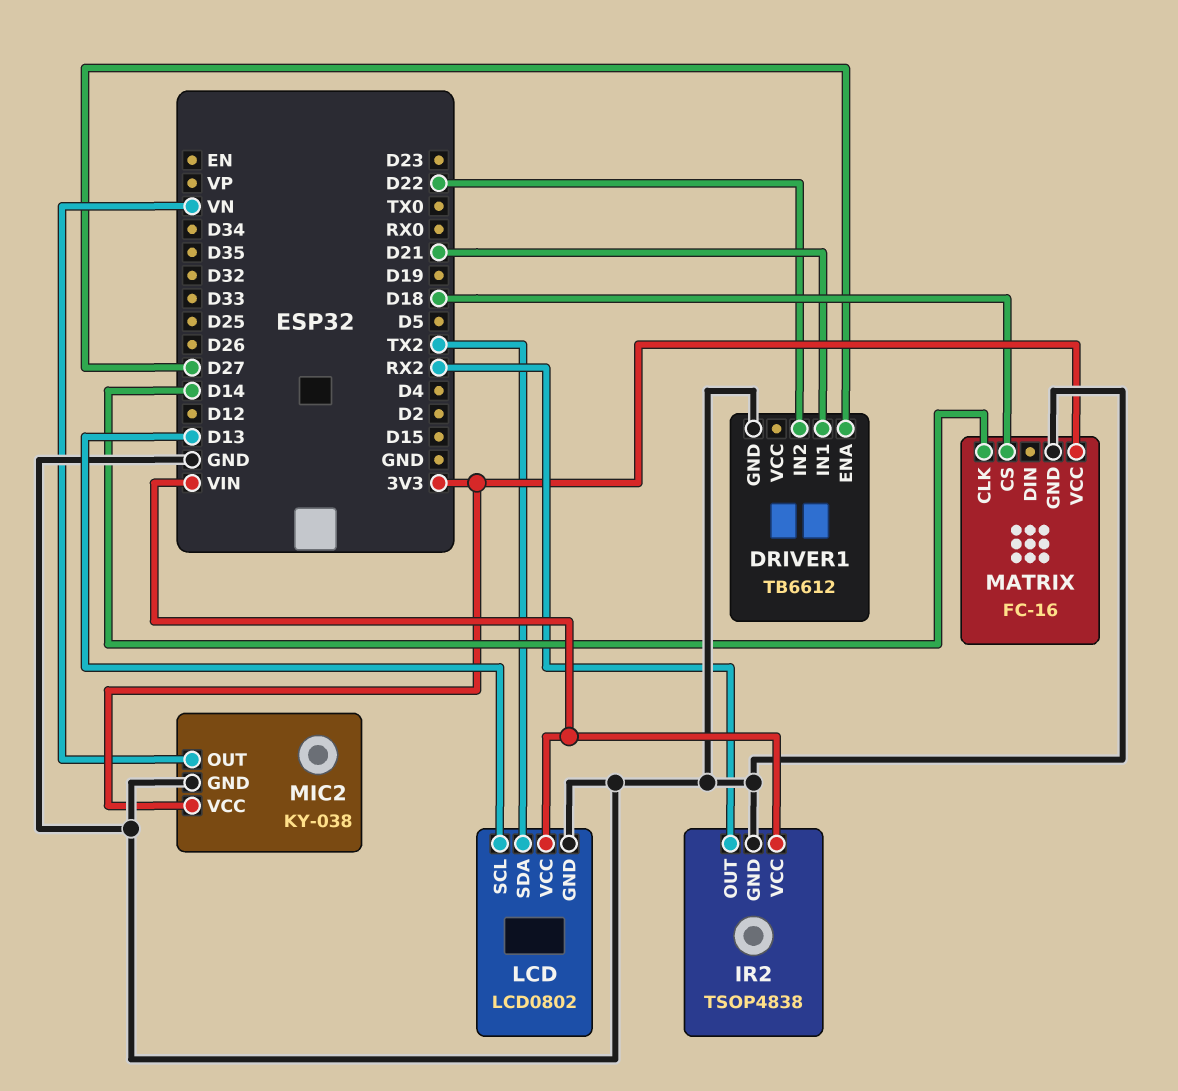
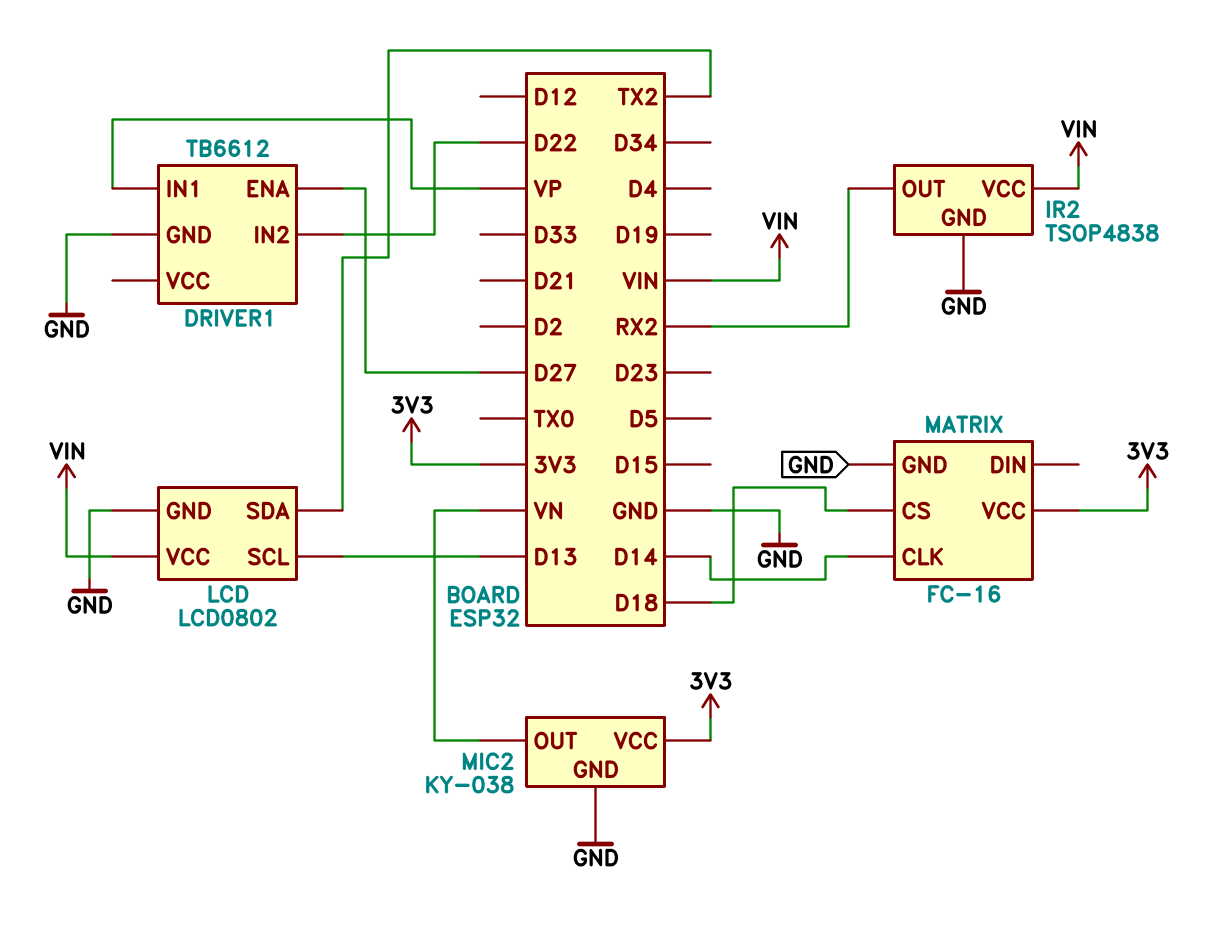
DRIVER1 pin IN1: D21 -> VP

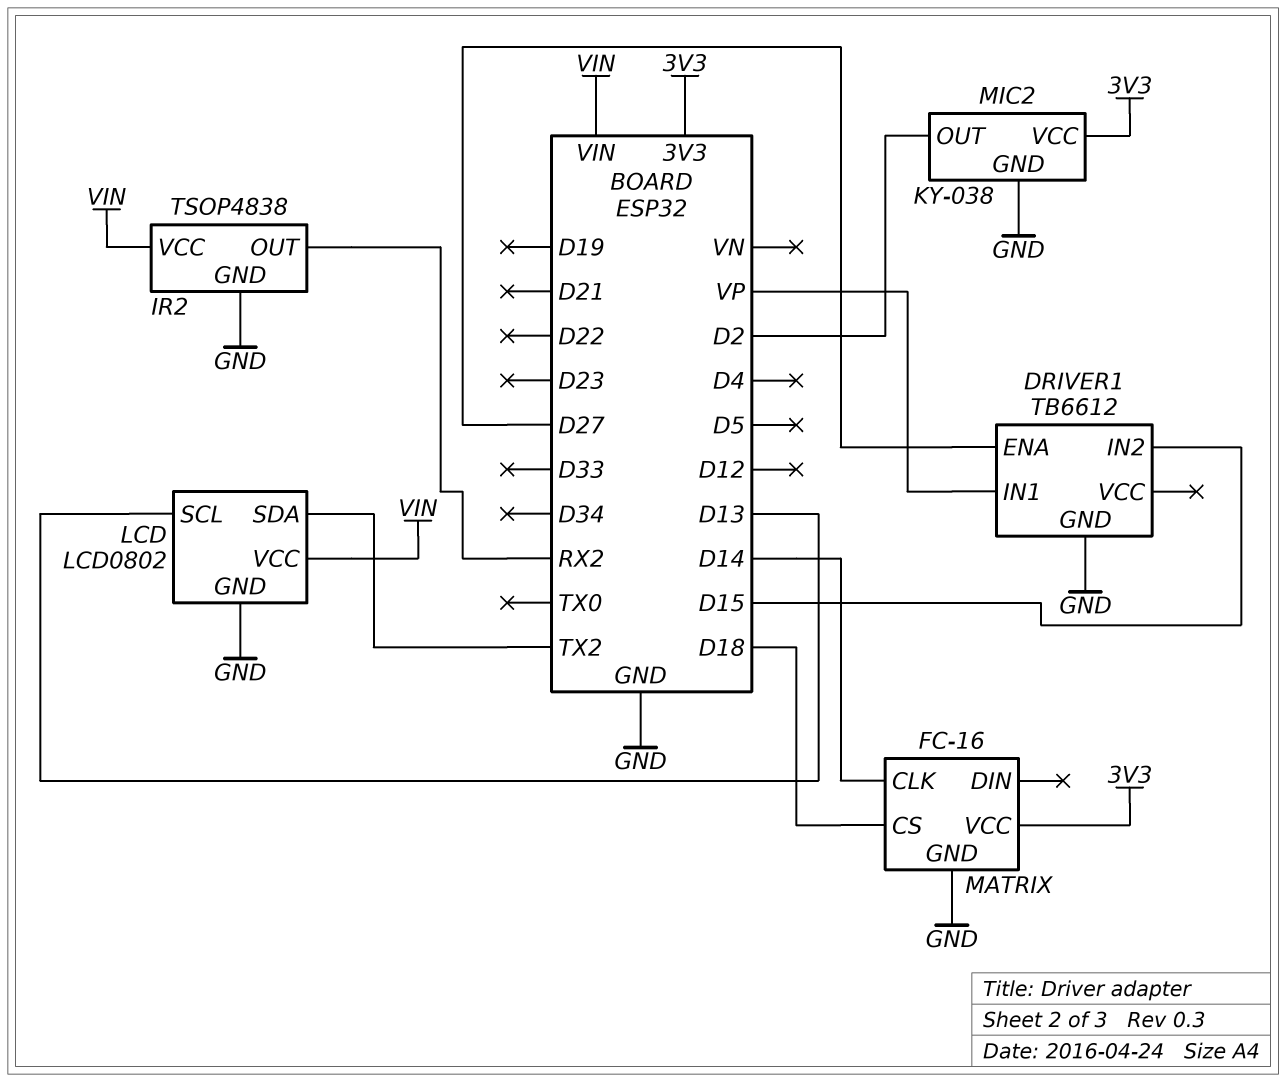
DRIVER1 pin IN2: D22 -> D15
MIC2 pin OUT: VN -> D2

